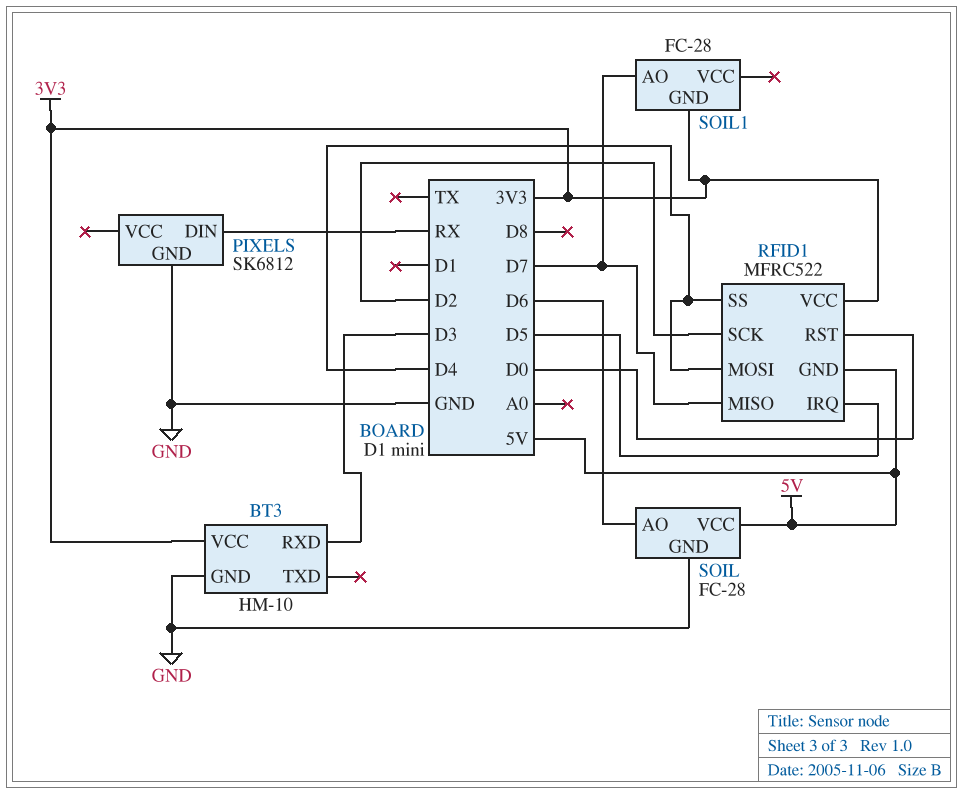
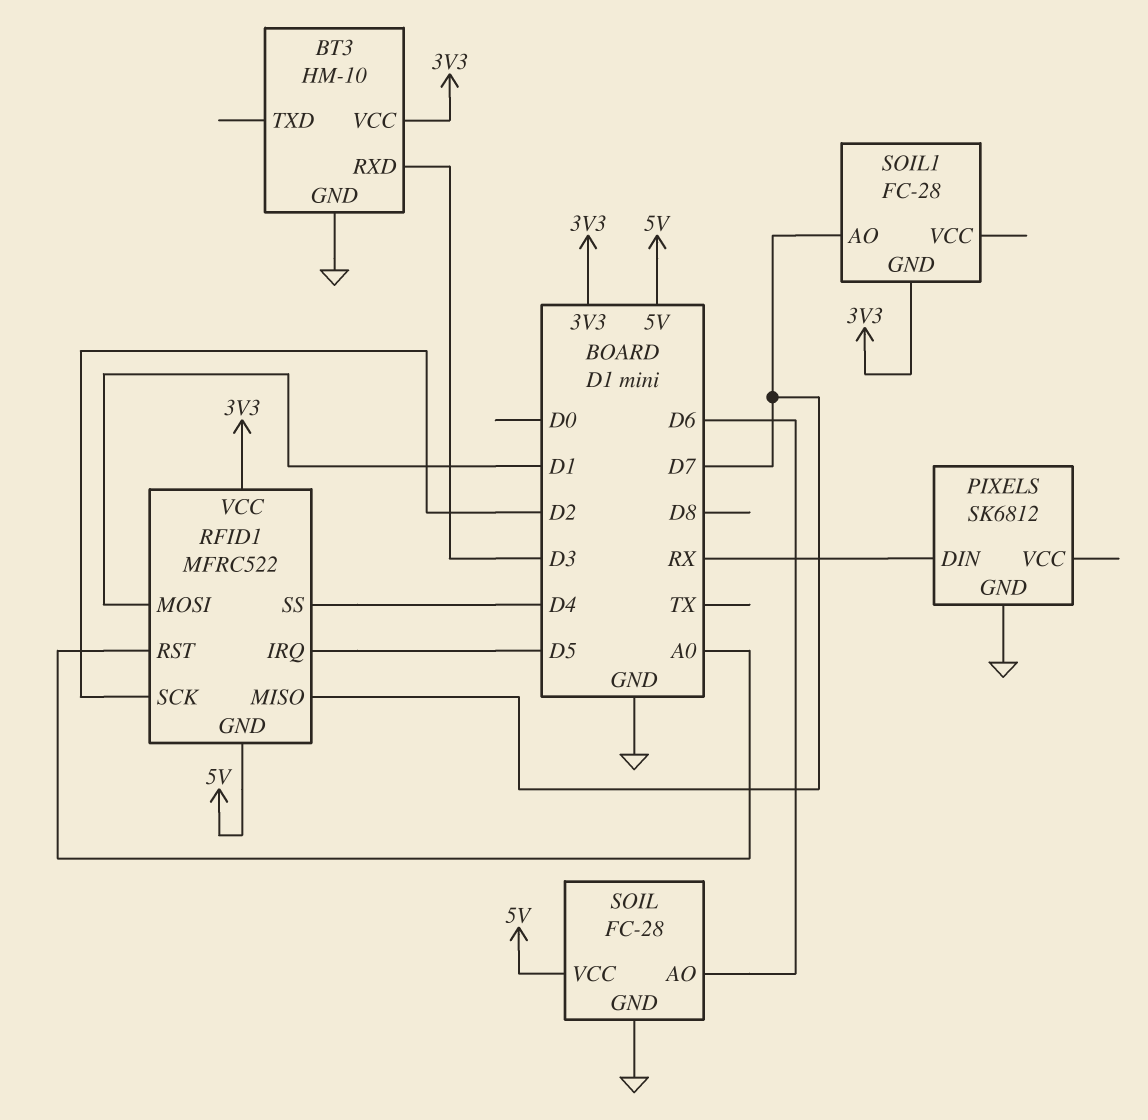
RFID1 pin MOSI: D4 -> D1
RFID1 pin RST: D0 -> A0

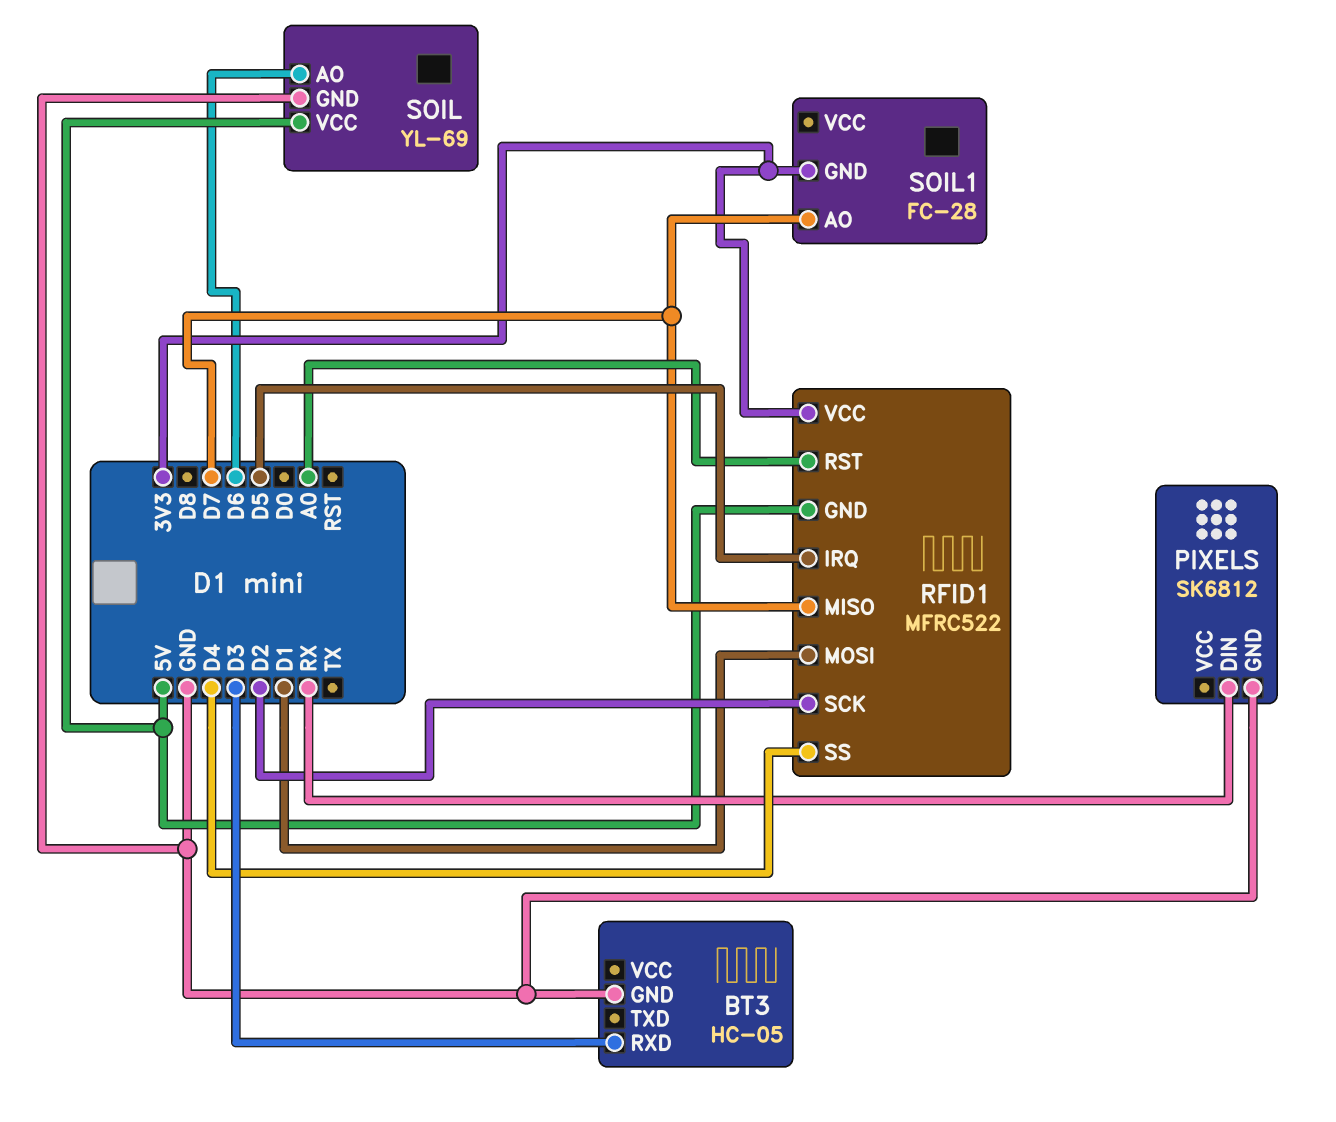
BT3: HM-10 -> HC-05
BT3 pin VCC: 3V3 -> none
SOIL: FC-28 -> YL-69

